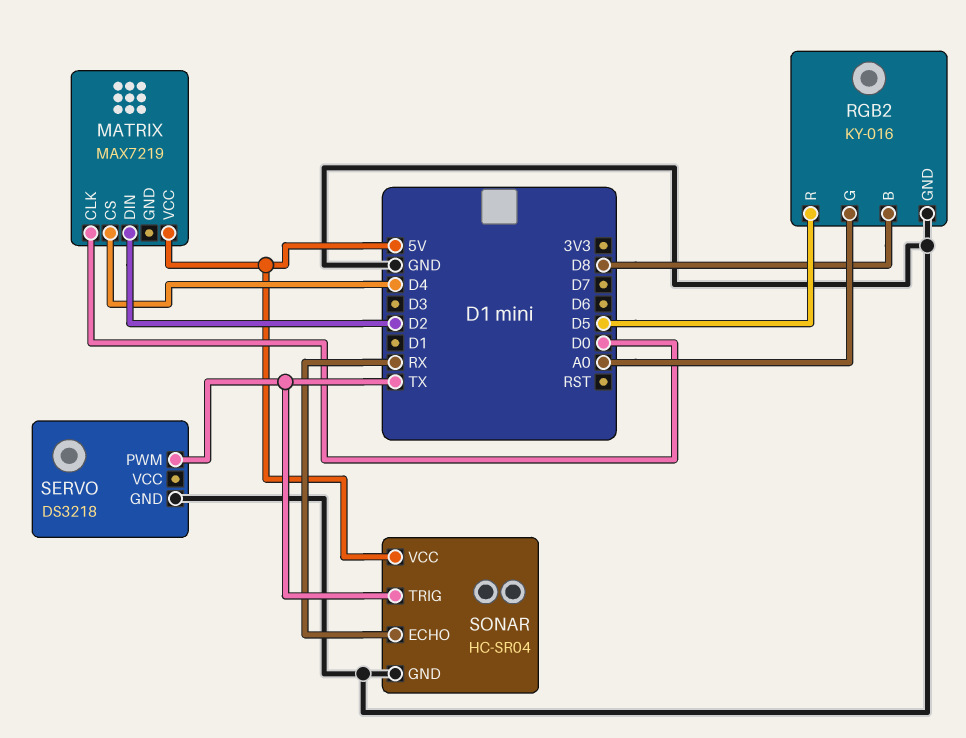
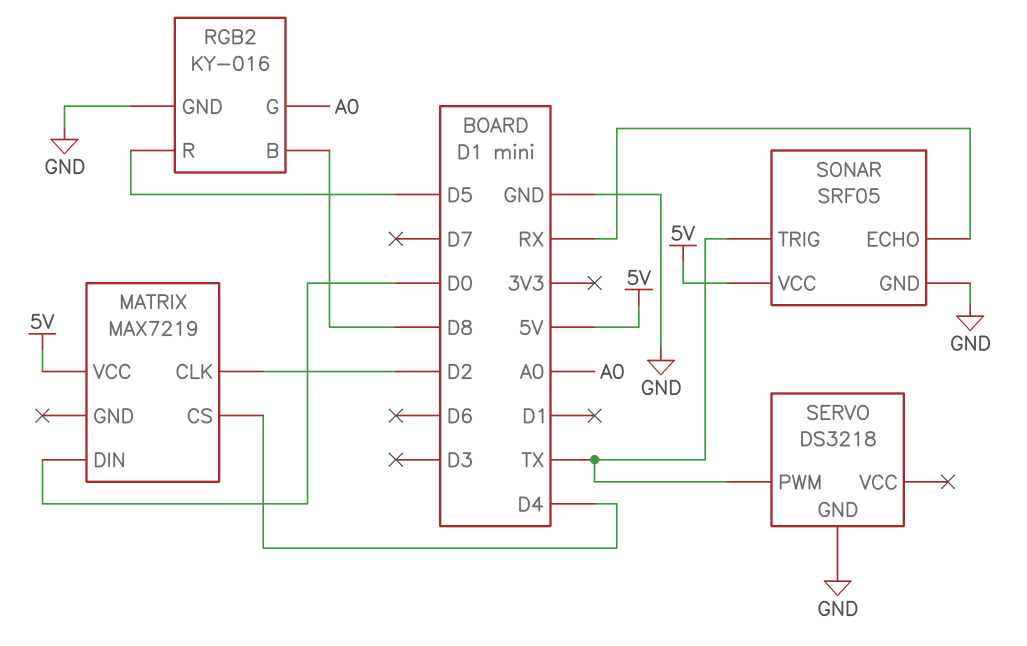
MATRIX pin CLK: D0 -> D2
MATRIX pin DIN: D2 -> D0
SONAR: HC-SR04 -> SRF05

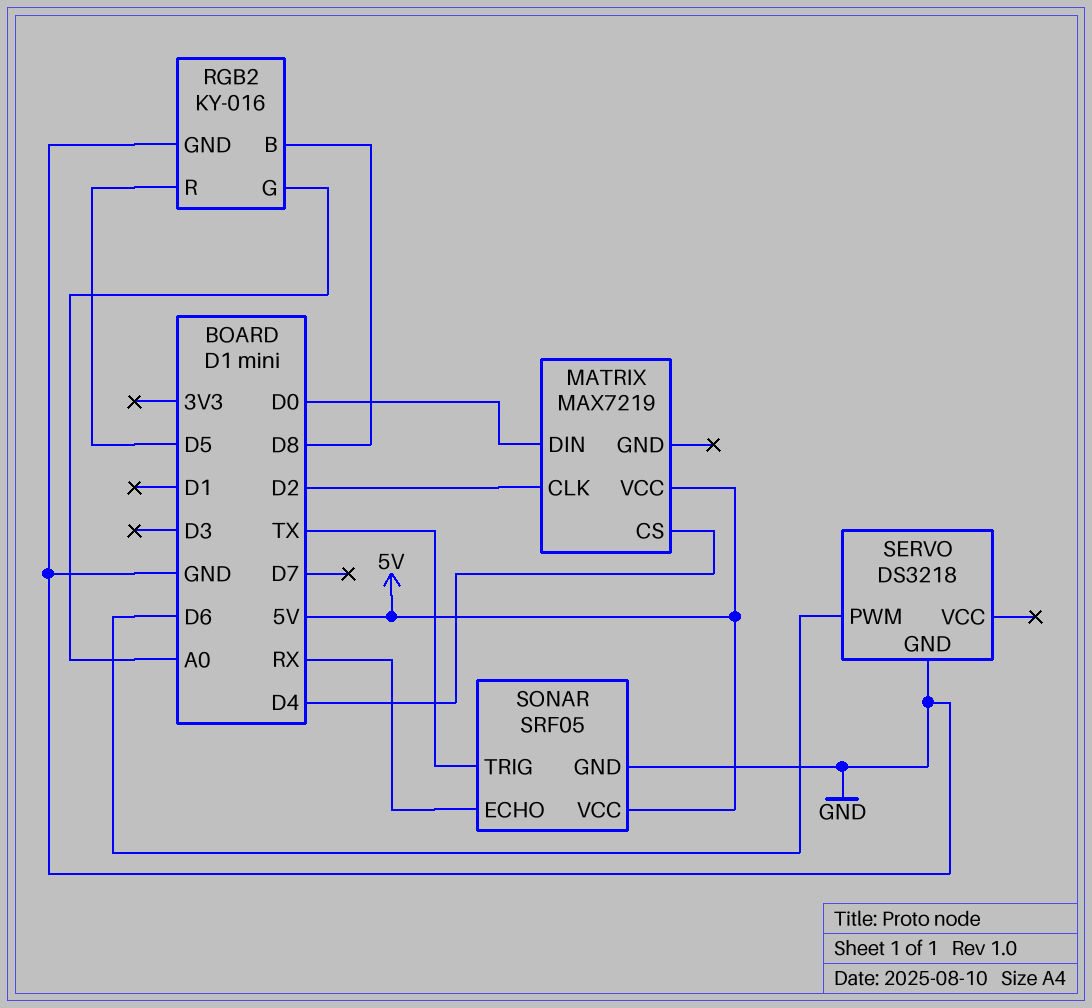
SERVO pin PWM: TX -> D6

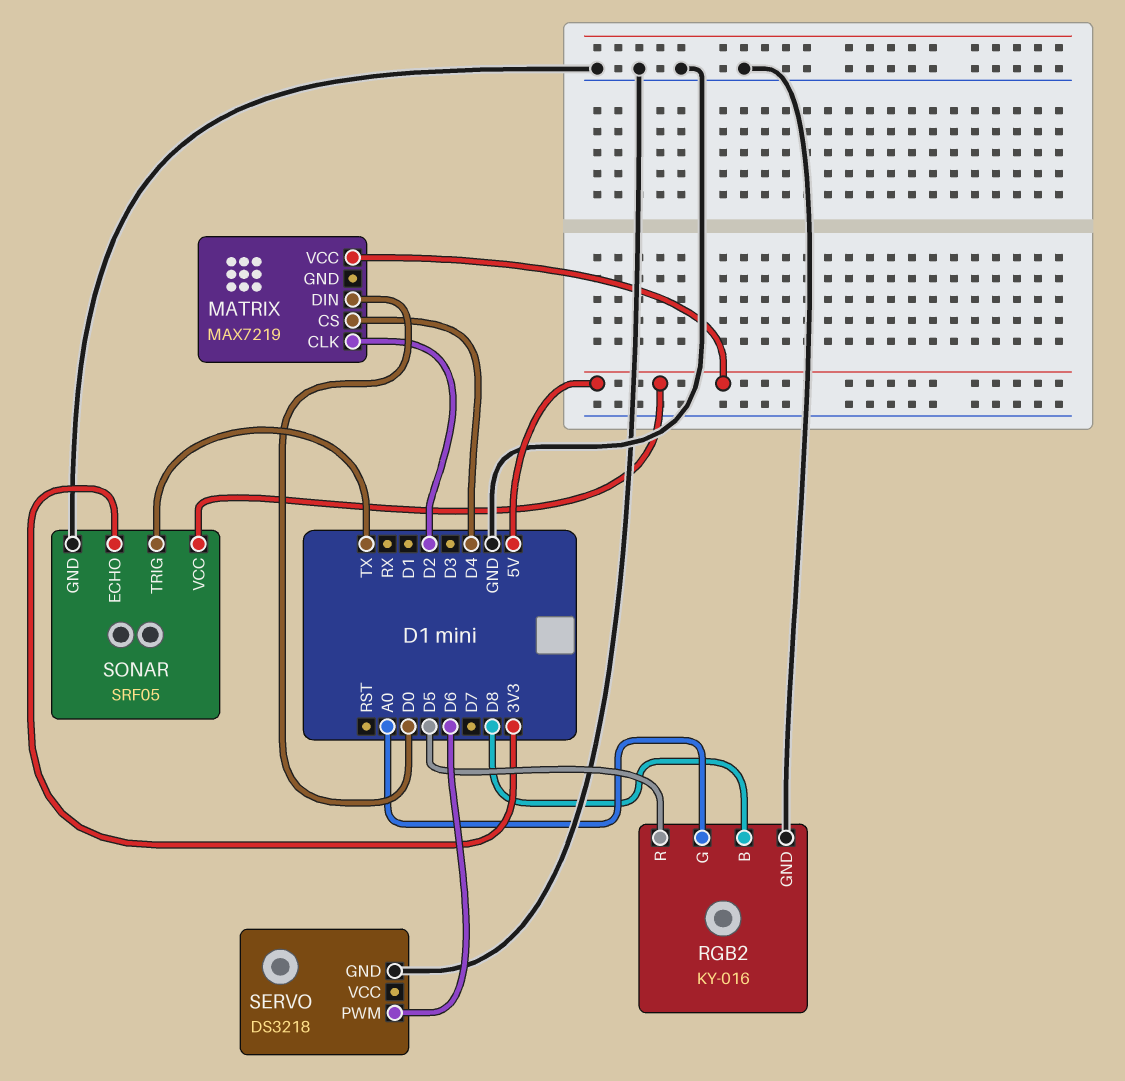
SONAR pin ECHO: RX -> 3V3

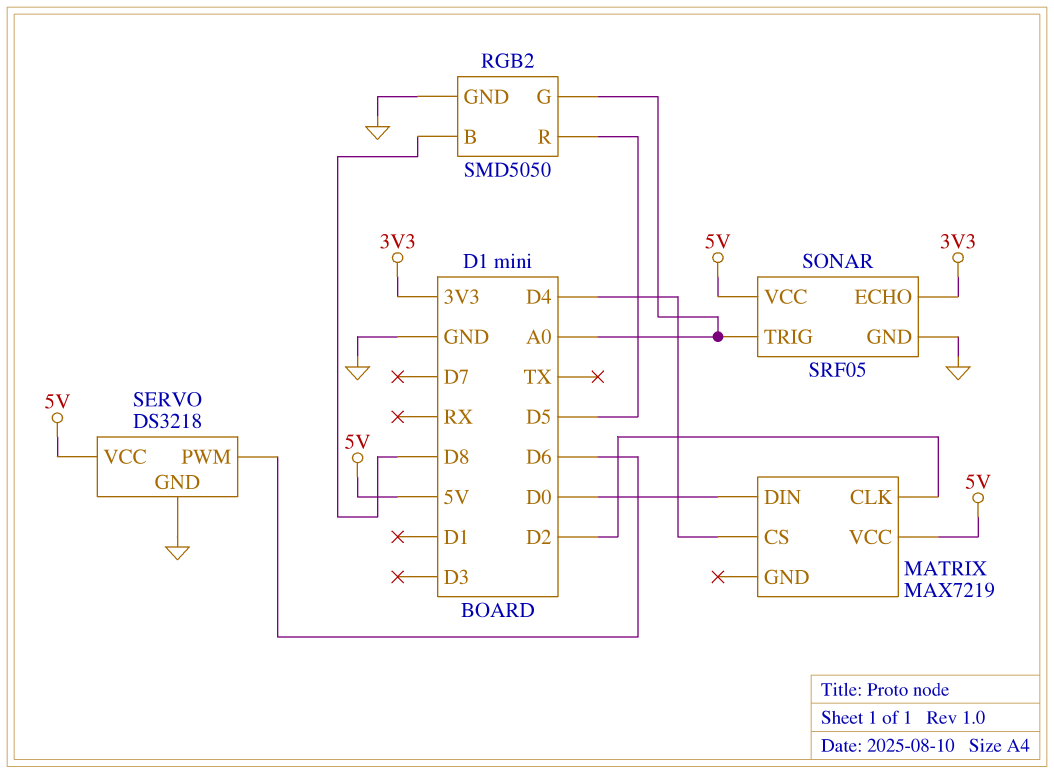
RGB2: KY-016 -> SMD5050
SERVO pin VCC: none -> 5V
SONAR pin TRIG: TX -> A0

